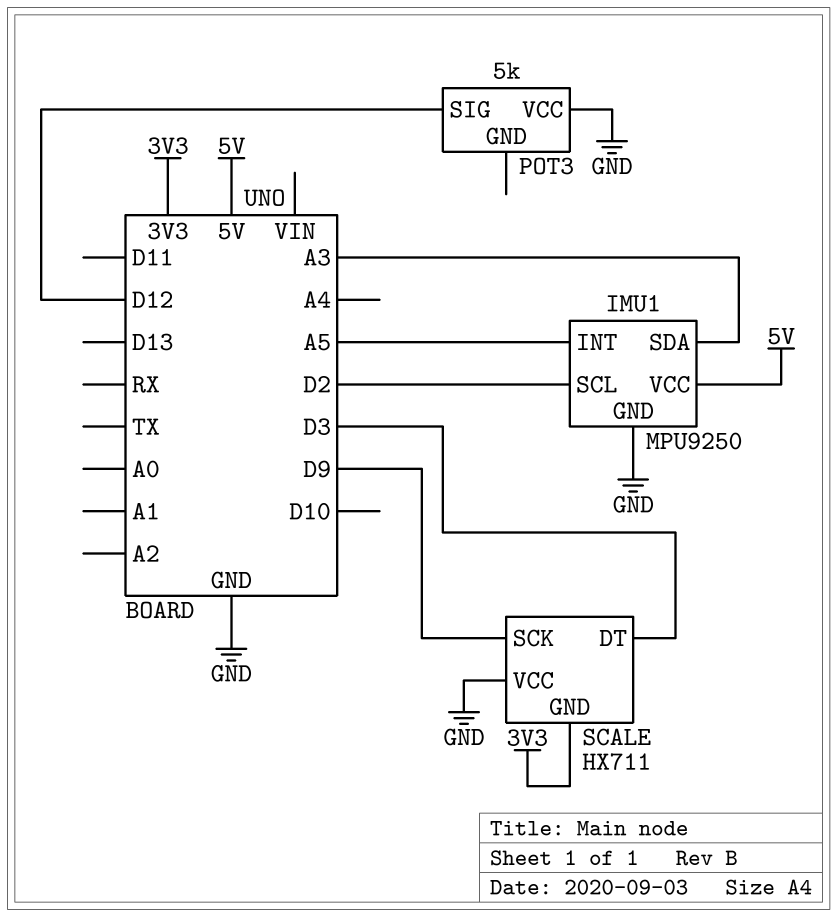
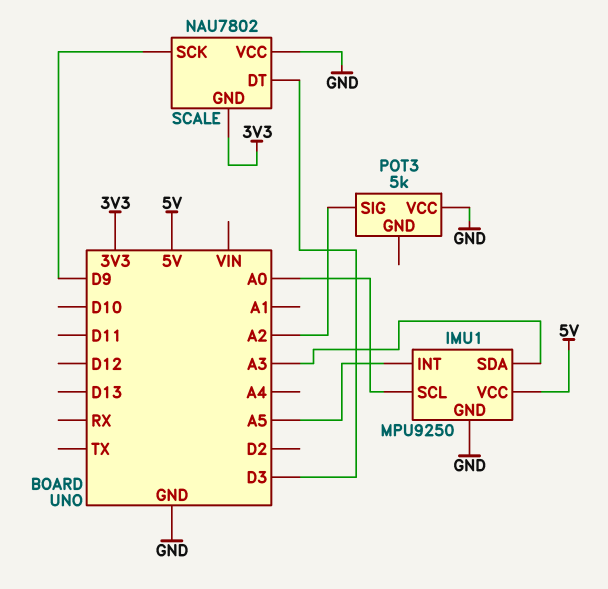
IMU1 pin SCL: D2 -> A0
POT3 pin SIG: D12 -> A2
SCALE: HX711 -> NAU7802

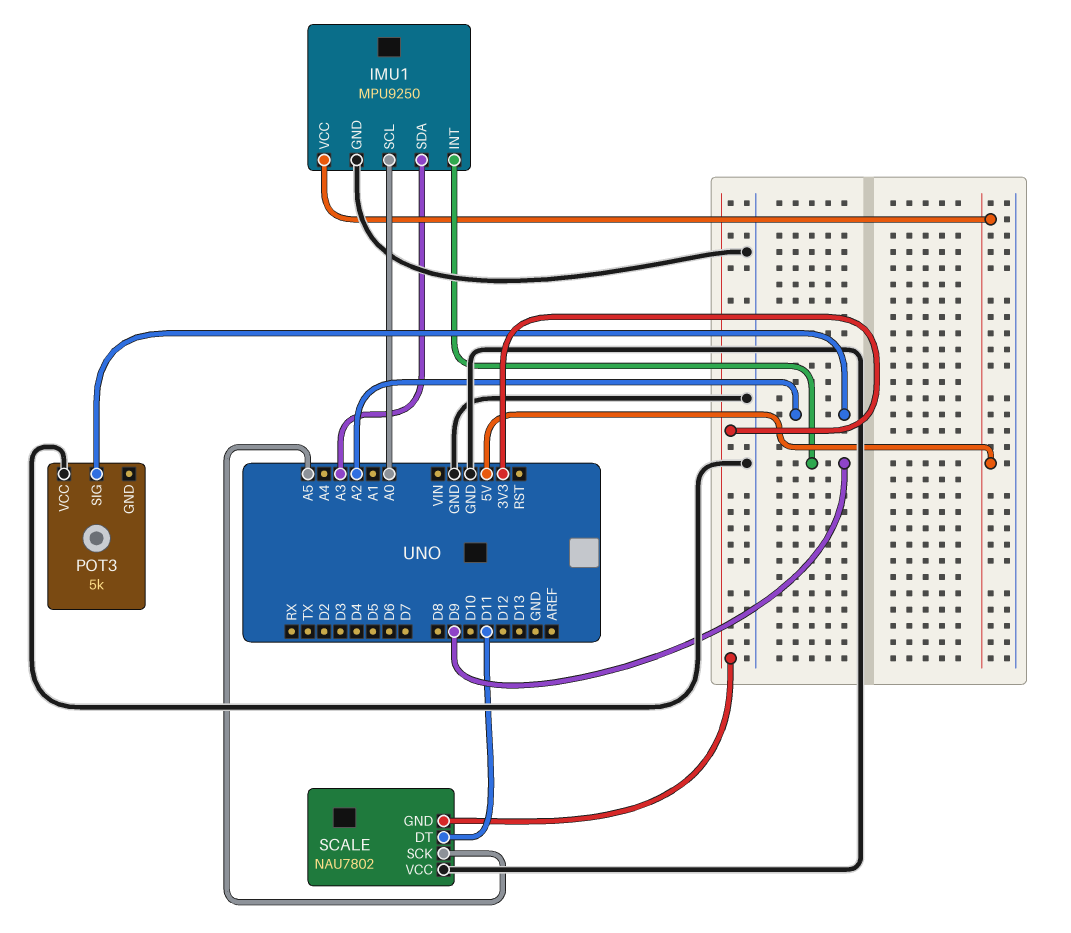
IMU1 pin INT: A5 -> D9
SCALE pin DT: D3 -> D11
SCALE pin SCK: D9 -> A5

